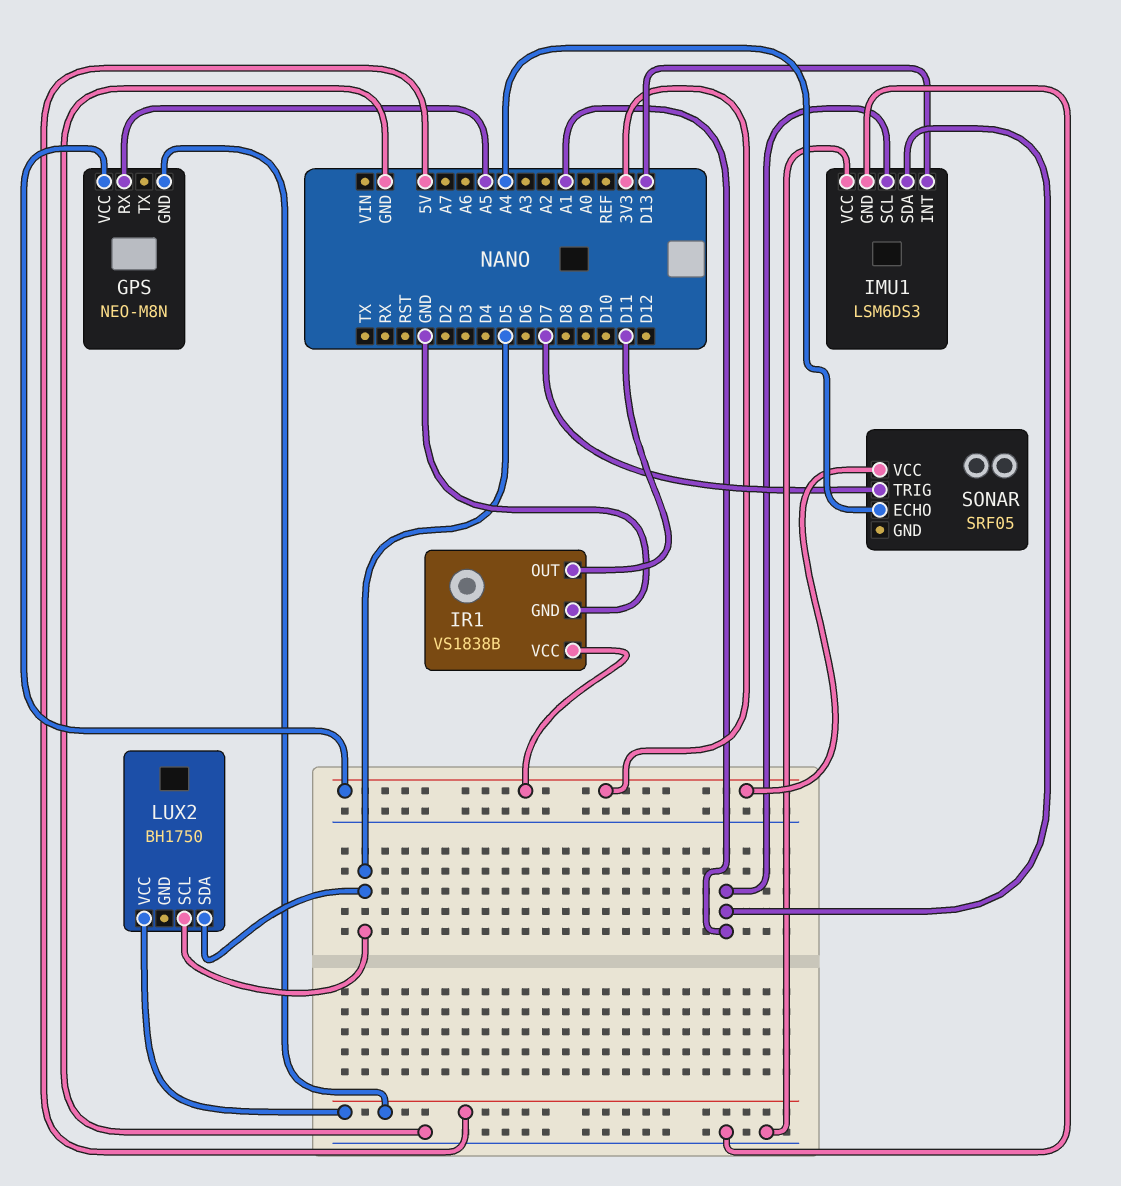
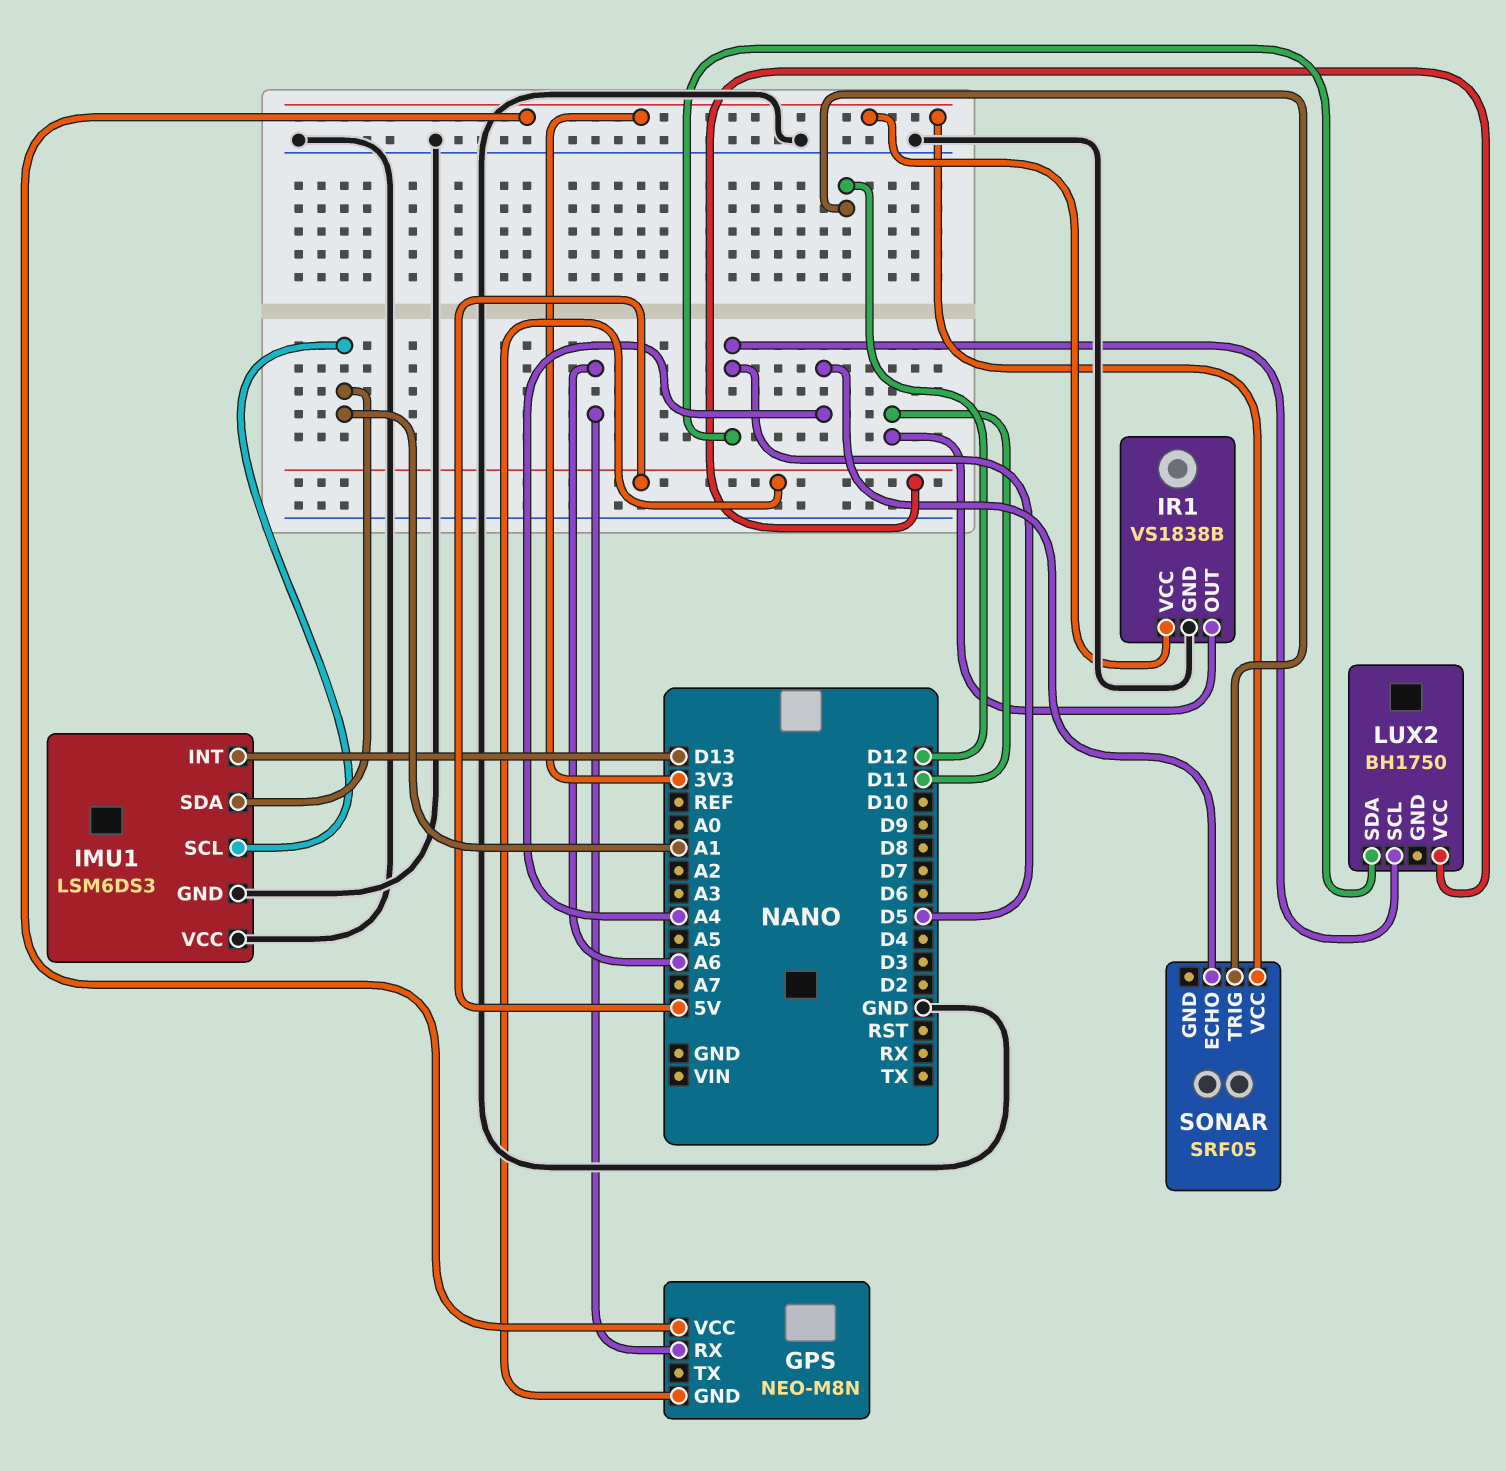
GPS pin RX: A5 -> A6
SONAR pin TRIG: D7 -> D12

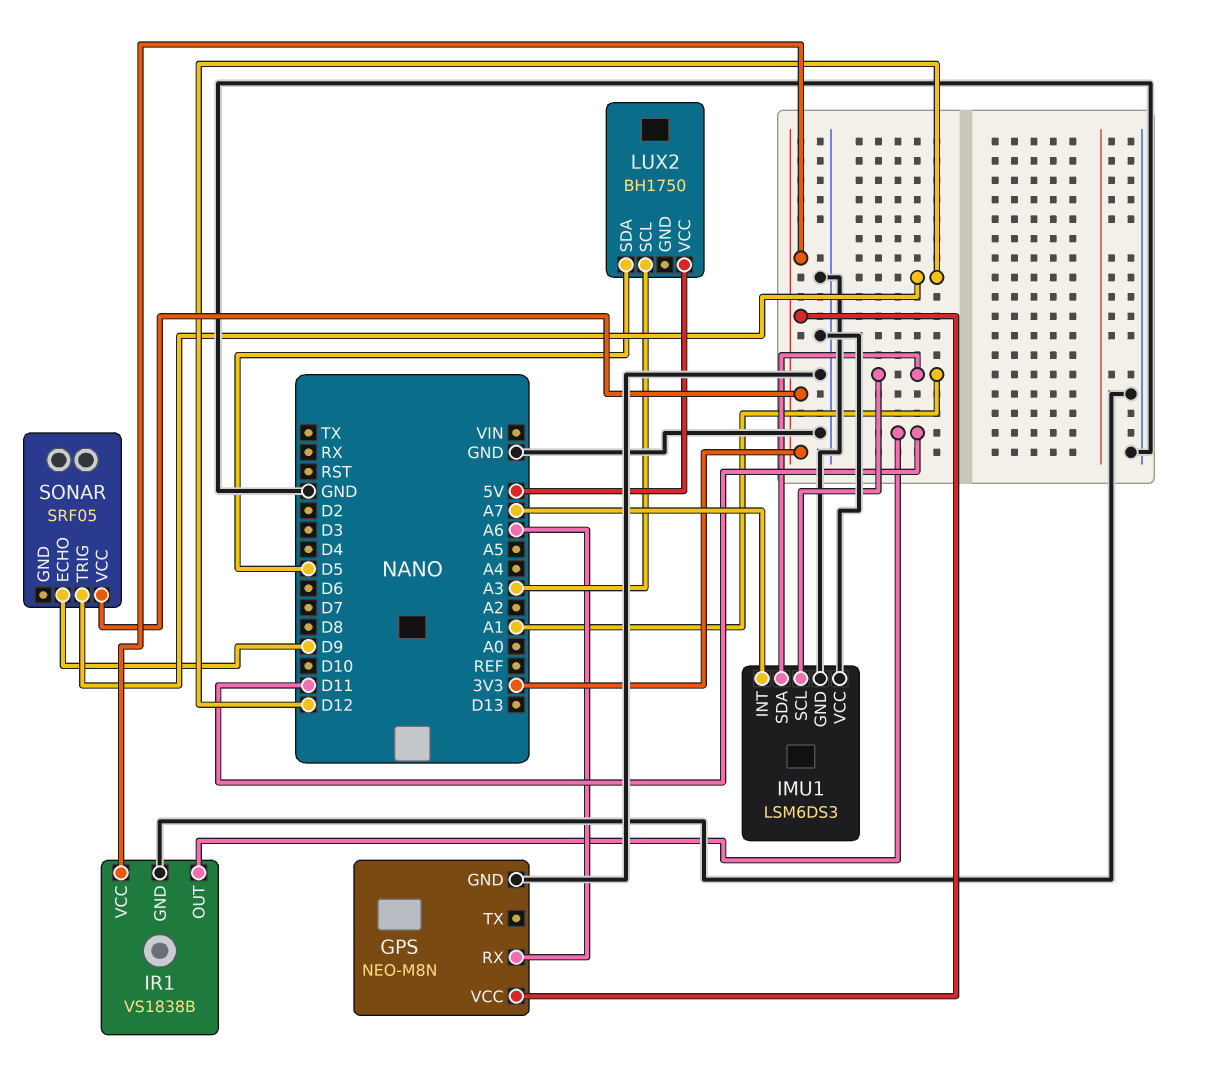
GPS pin GND: 5V -> GND
IMU1 pin INT: D13 -> A7
LUX2 pin SCL: D5 -> A3
SONAR pin ECHO: A4 -> D9

